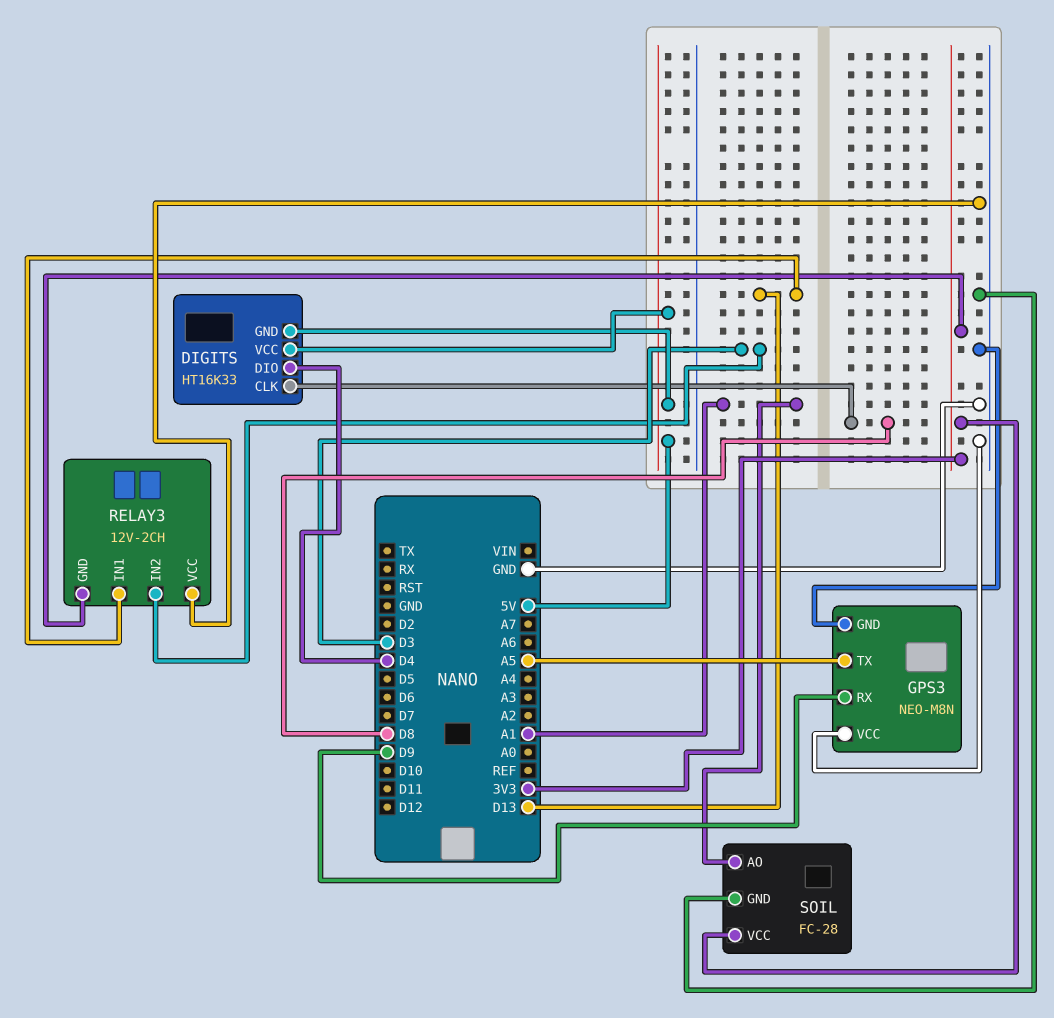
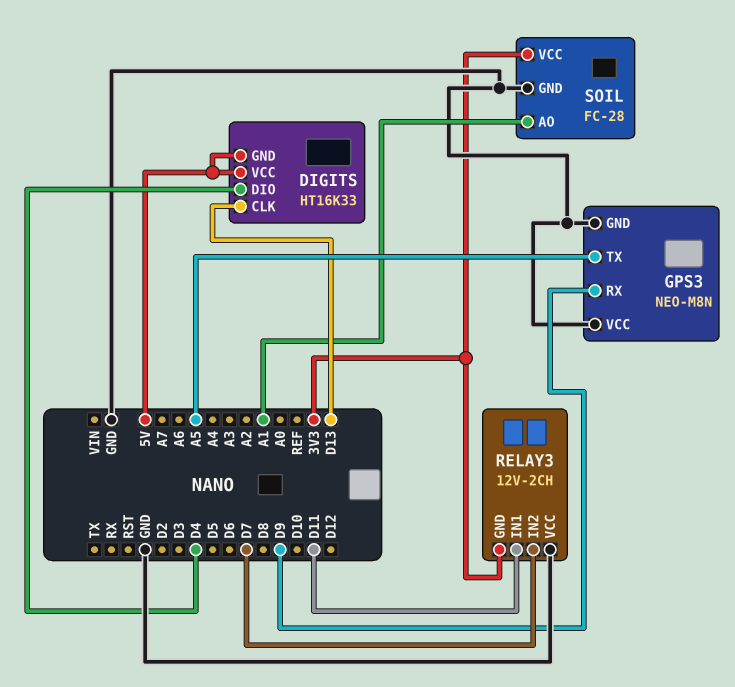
DIGITS pin CLK: D8 -> D13
RELAY3 pin IN1: D13 -> D11
RELAY3 pin IN2: D3 -> D7

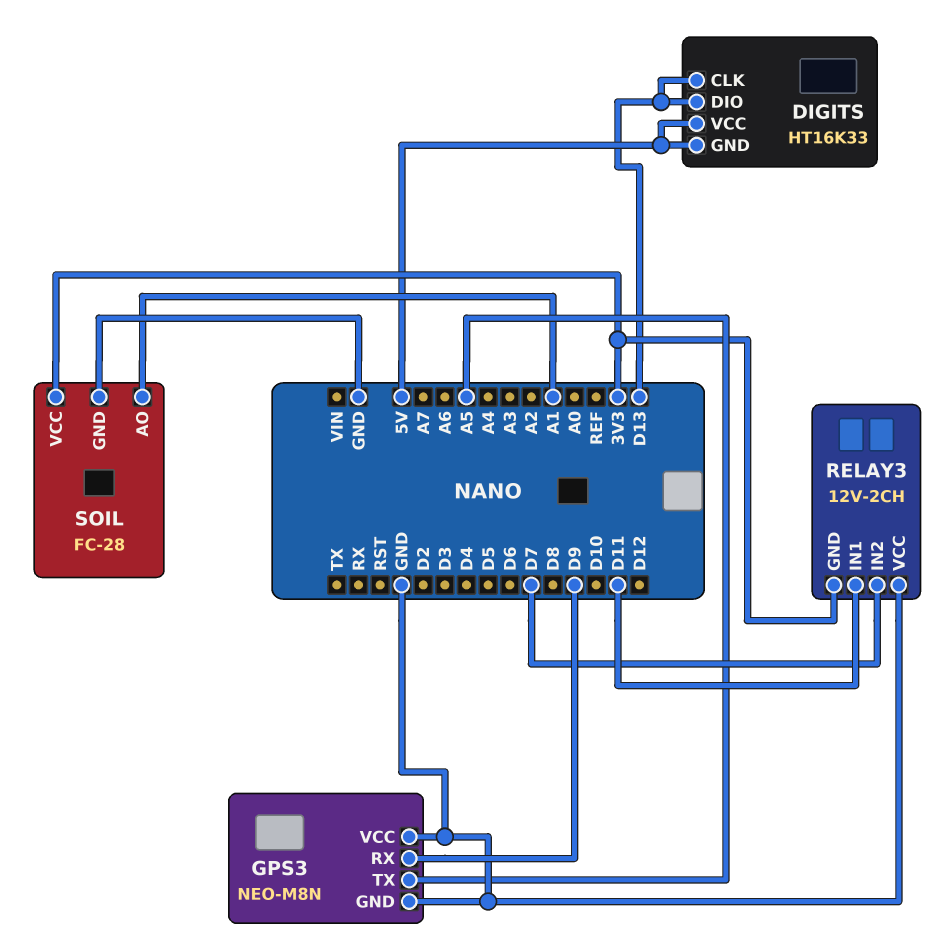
DIGITS pin DIO: D4 -> D13

